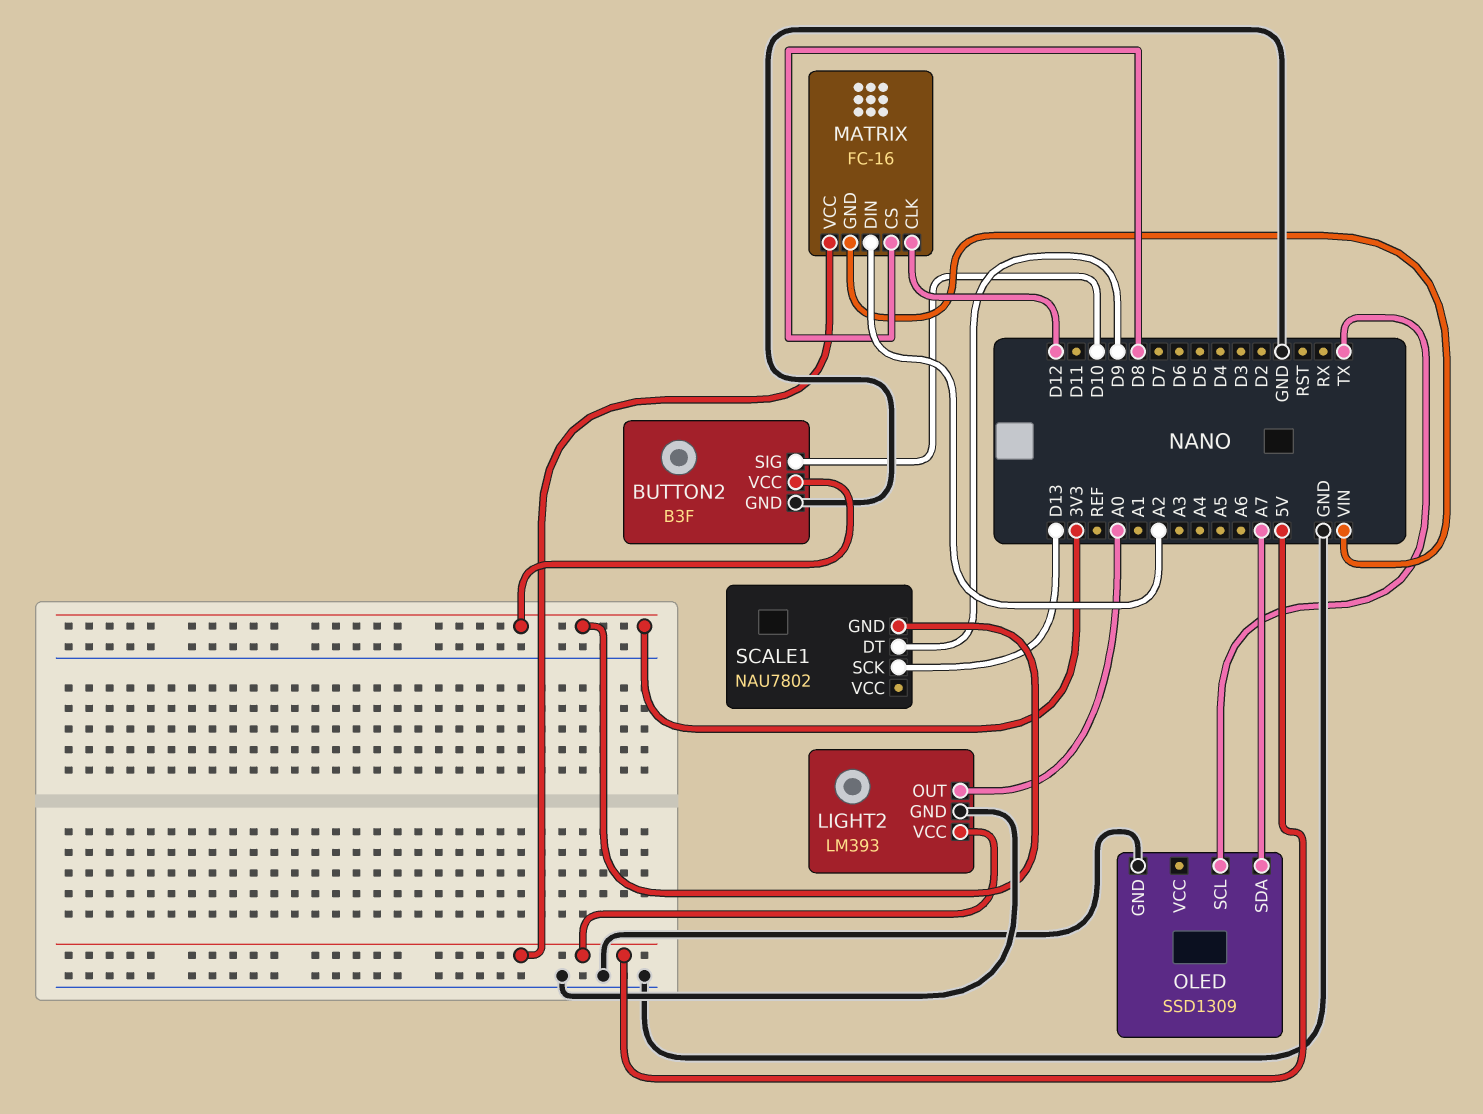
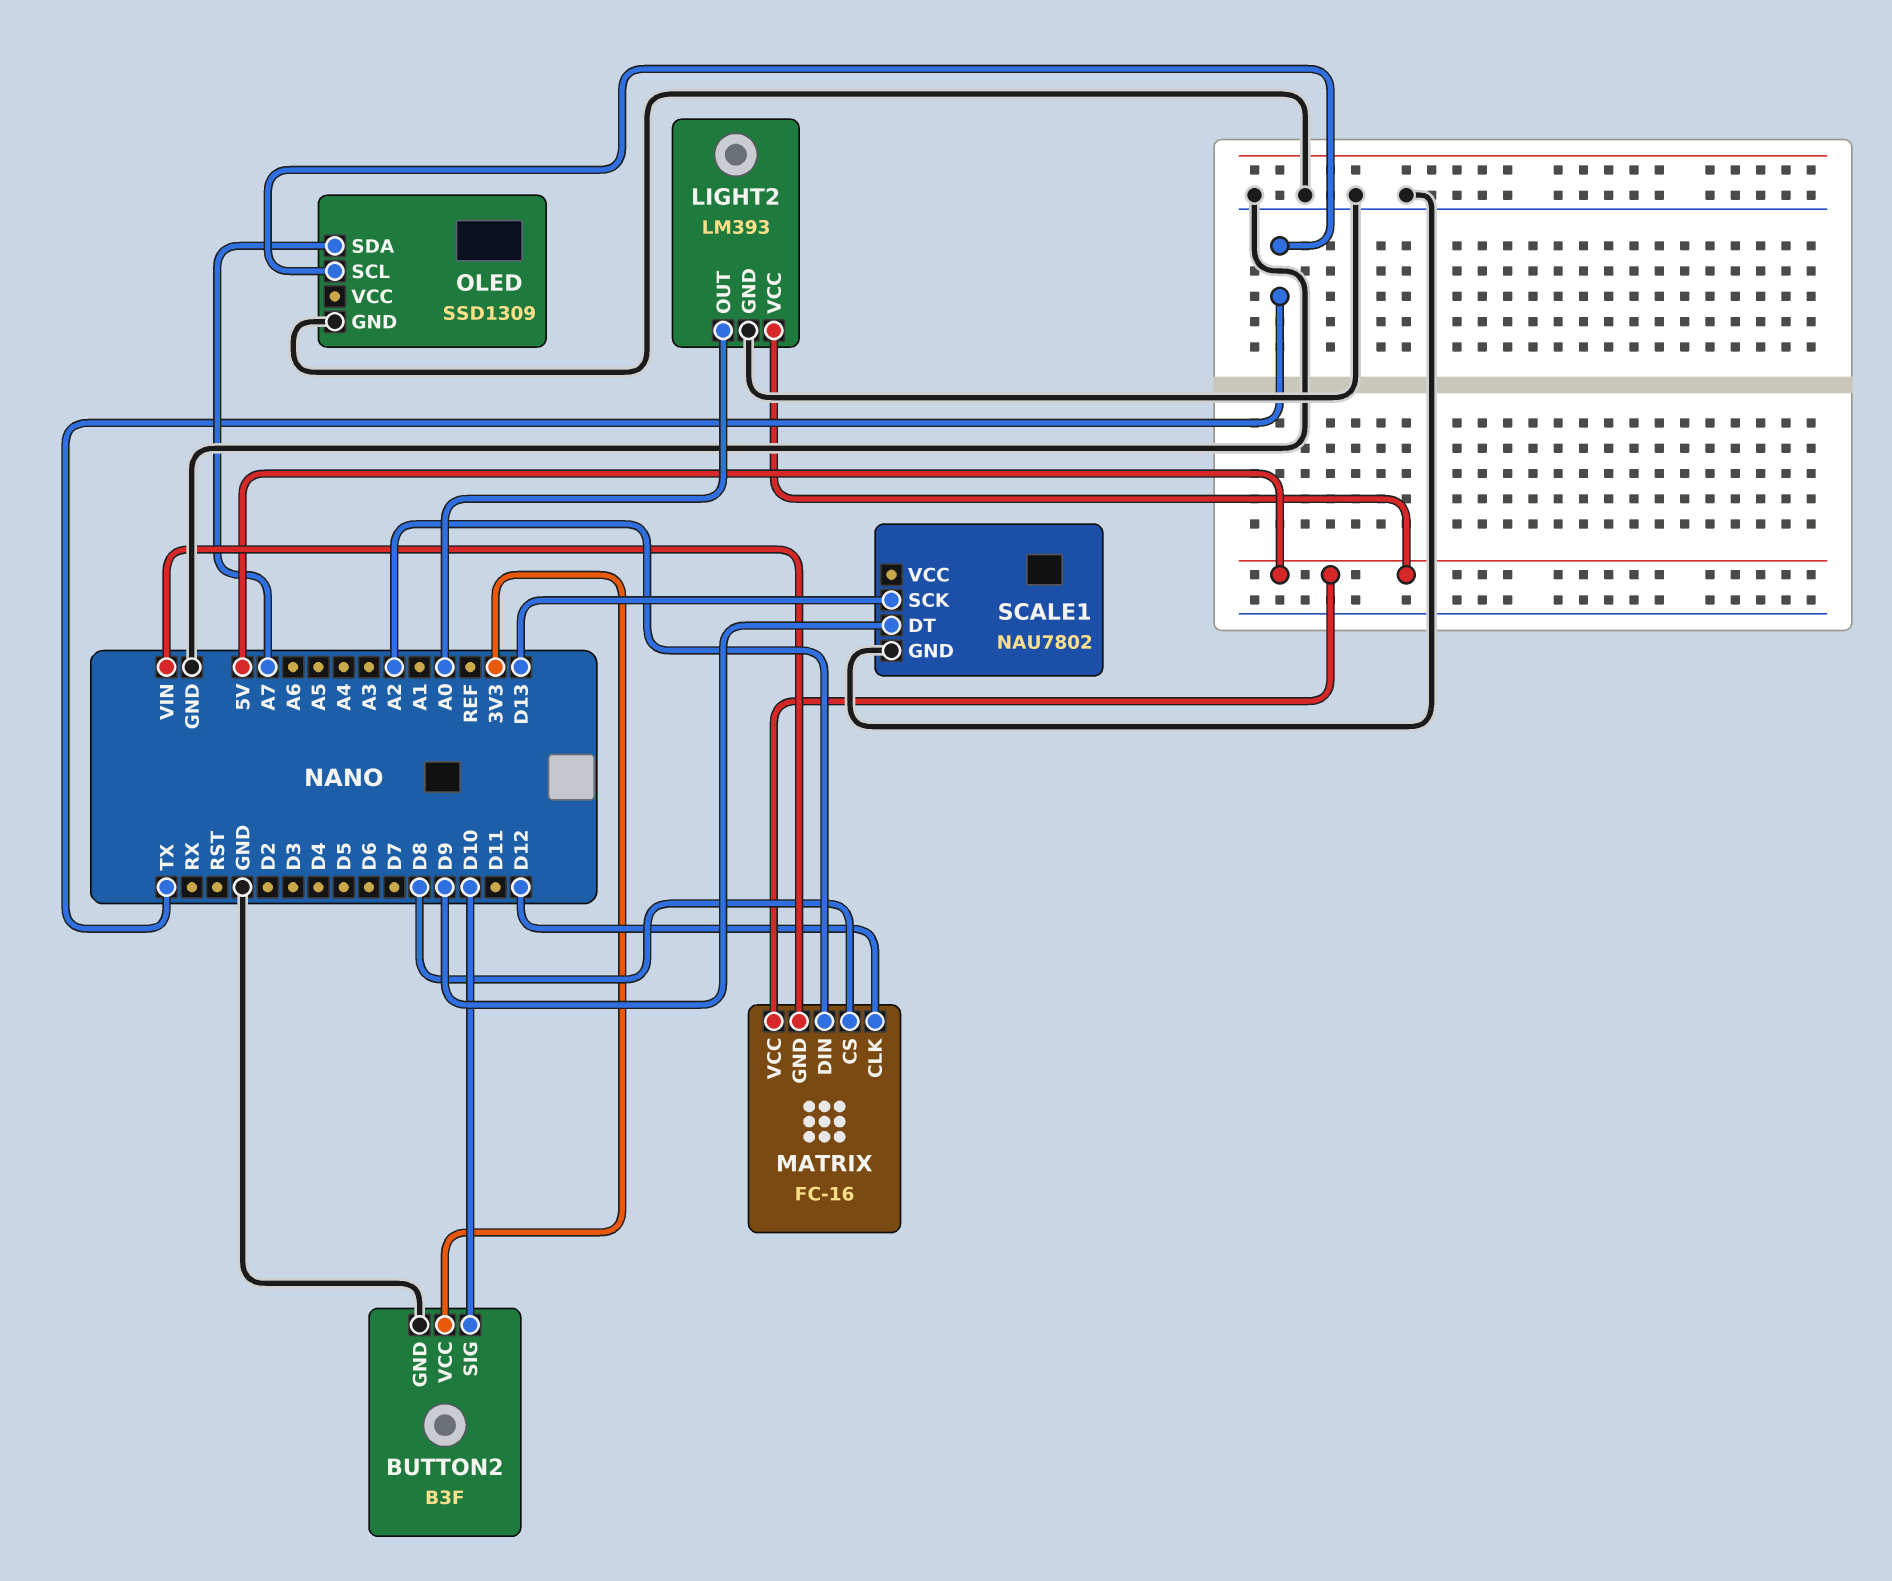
SCALE1 pin GND: 3V3 -> GND

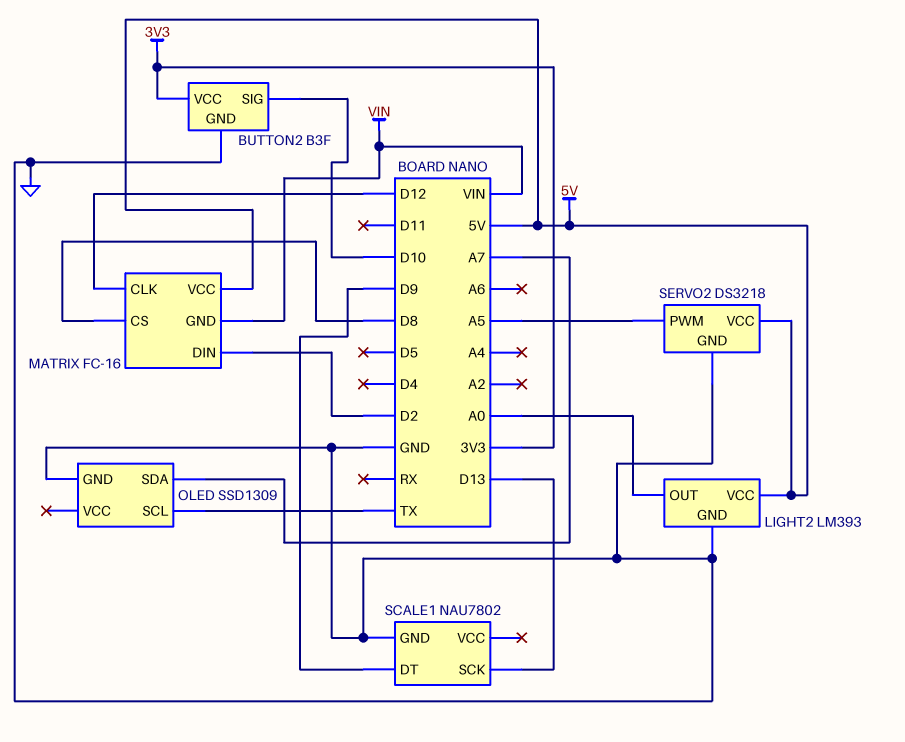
MATRIX pin DIN: A2 -> D2
SERVO2: none -> DS3218
SERVO2 pin GND: none -> GND
SERVO2 pin PWM: none -> A5
SERVO2 pin VCC: none -> 5V

